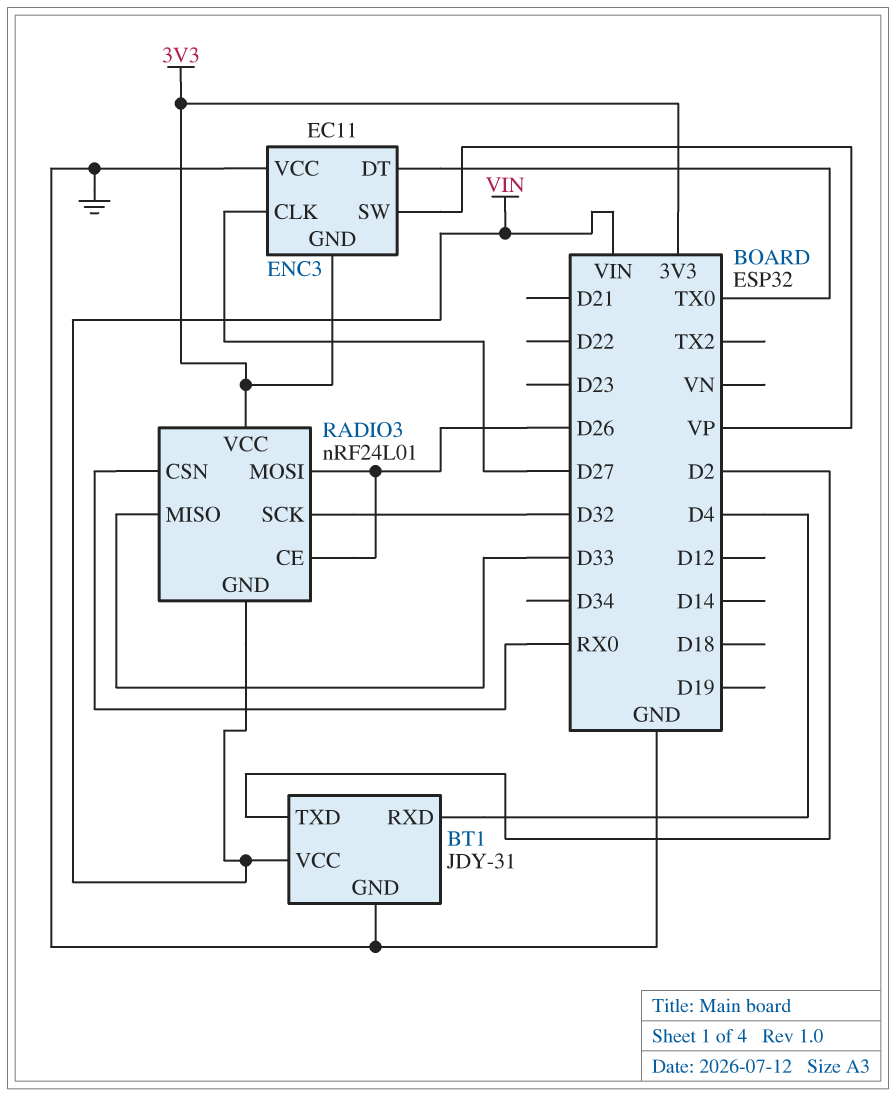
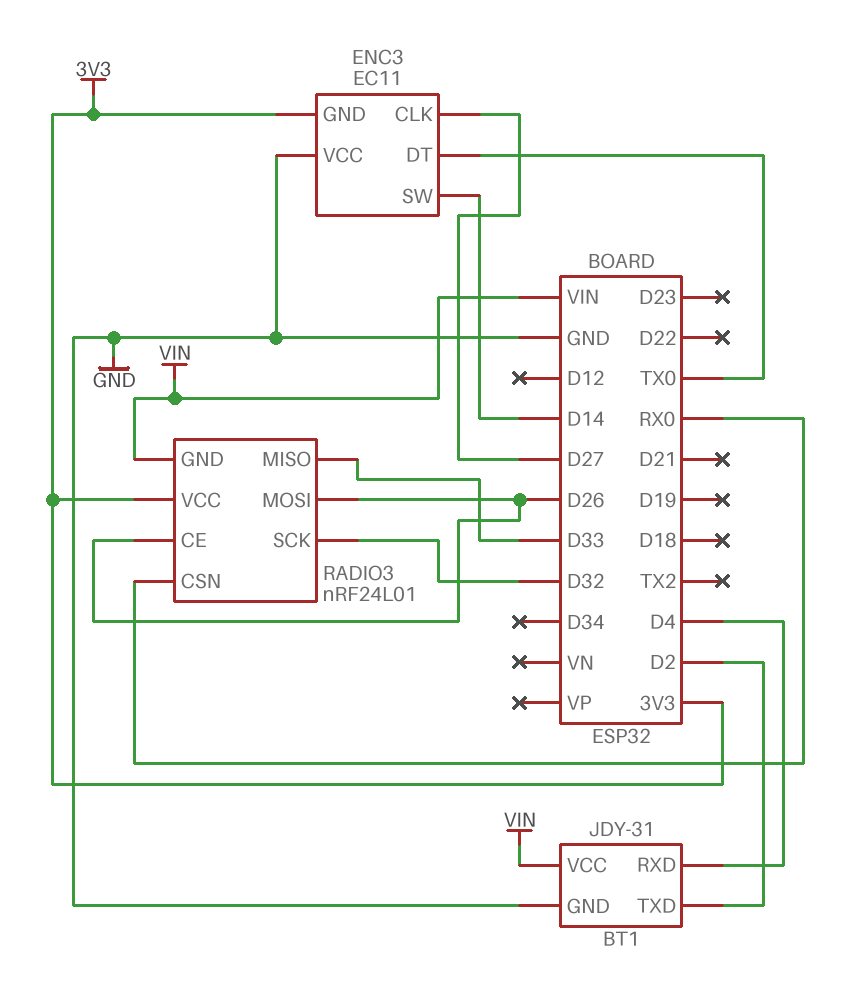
ENC3 pin SW: VP -> D14

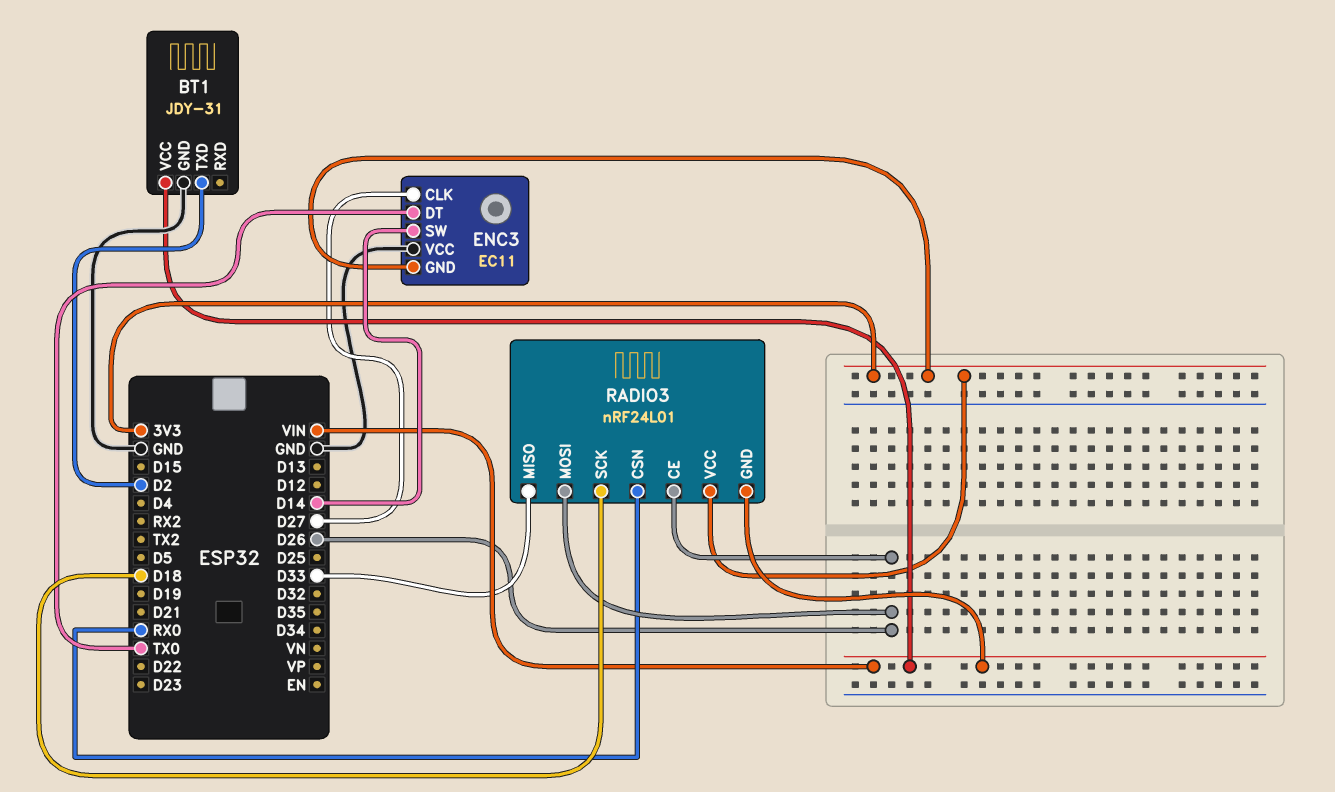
BT1 pin RXD: D4 -> none
RADIO3 pin SCK: D32 -> D18

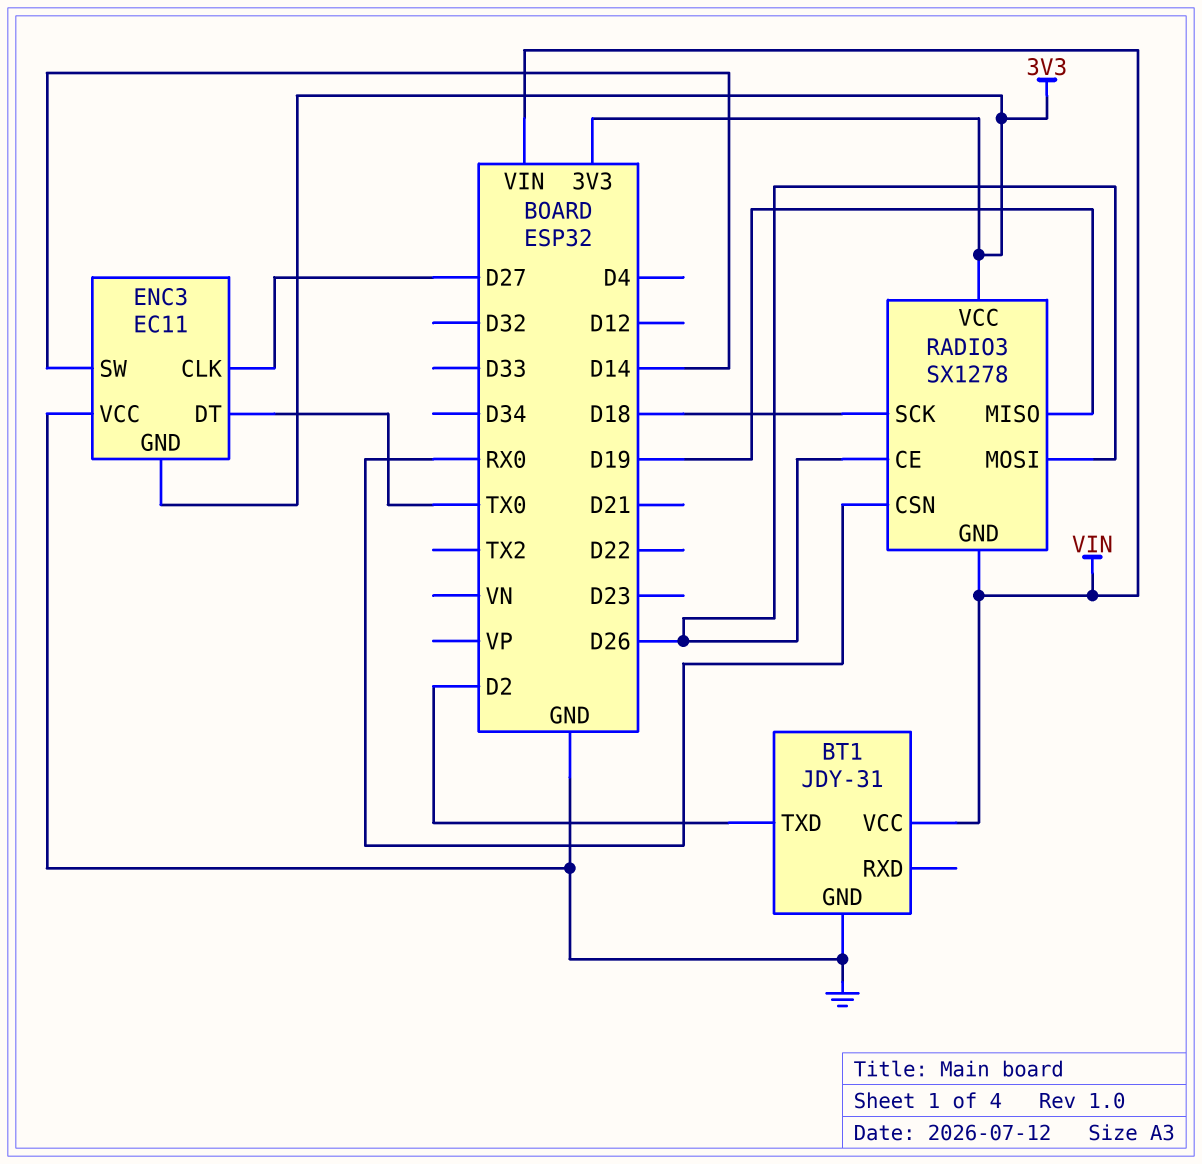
RADIO3: nRF24L01 -> SX1278
RADIO3 pin MISO: D33 -> D19

